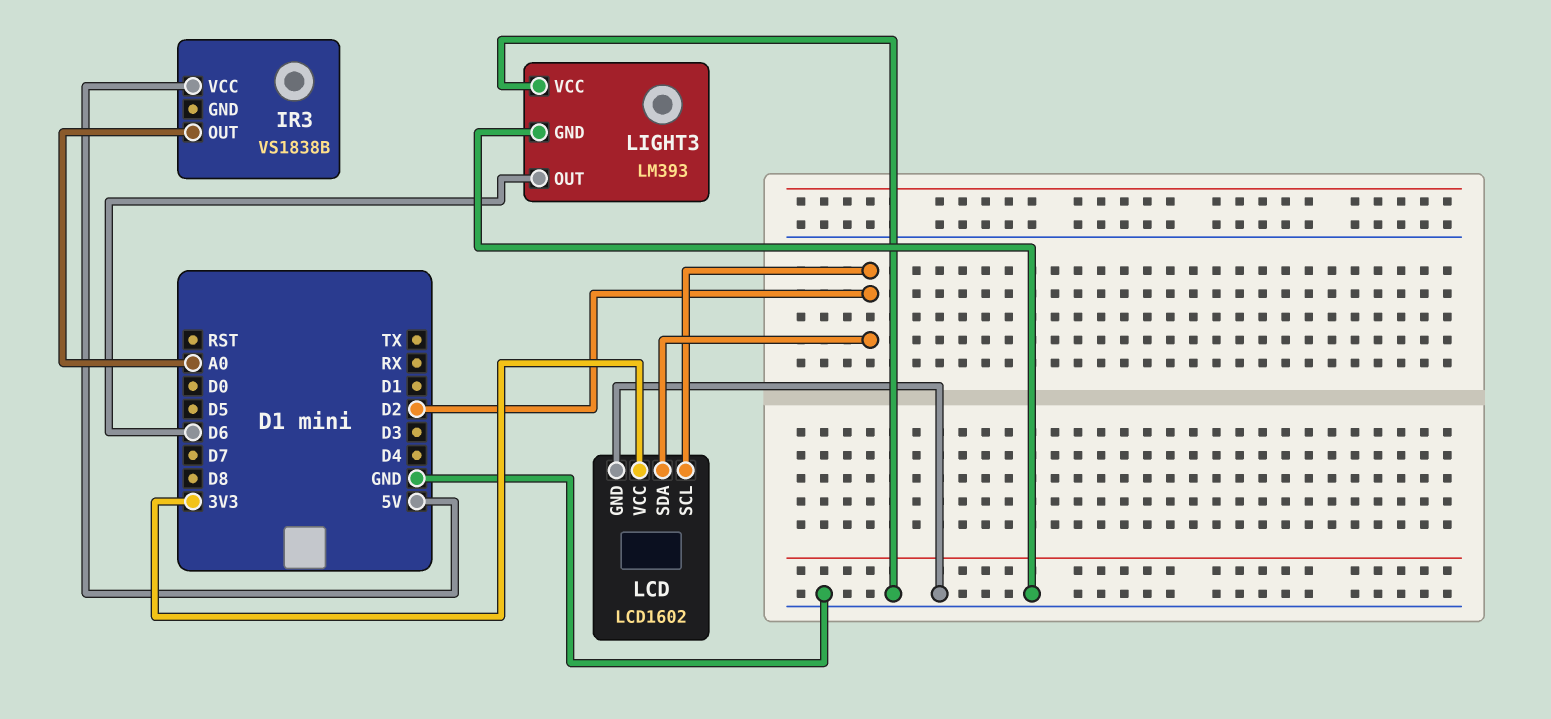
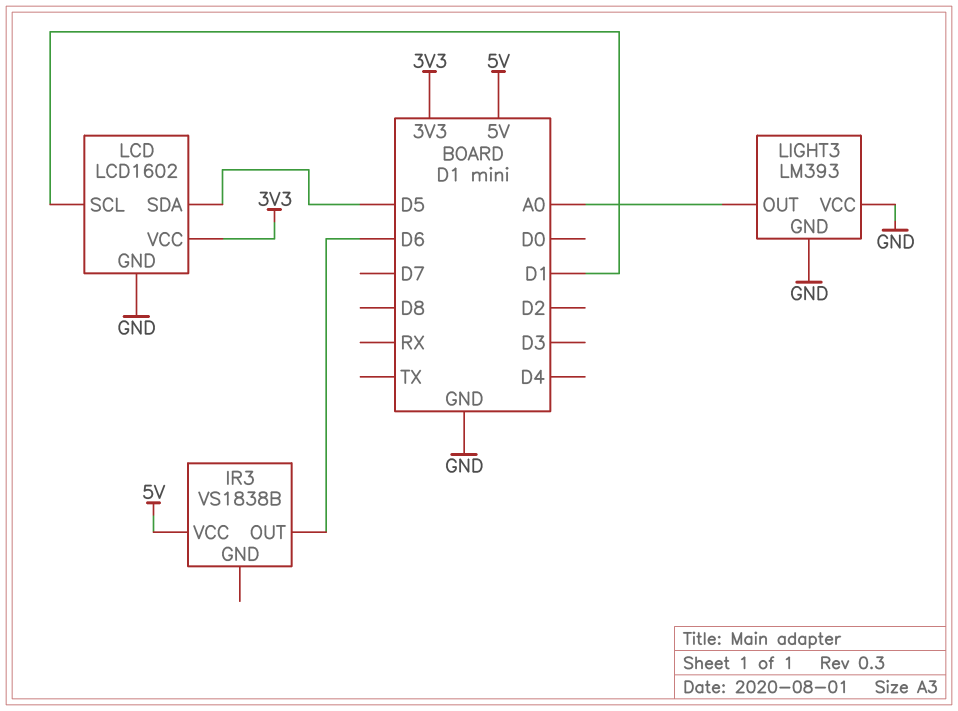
IR3 pin OUT: A0 -> D6
LCD pin SCL: D2 -> D1
LCD pin SDA: D2 -> D5
LIGHT3 pin OUT: D6 -> A0

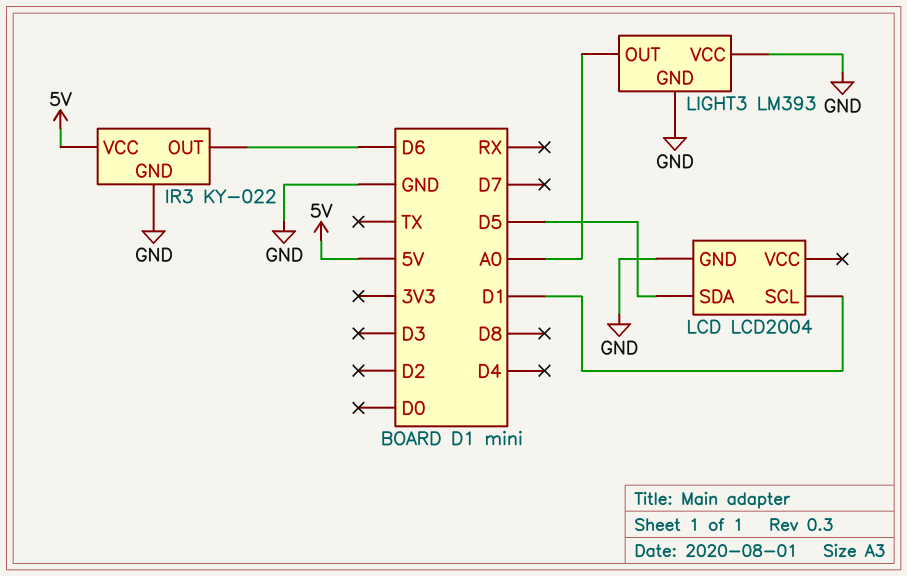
IR3: VS1838B -> KY-022
IR3 pin GND: none -> GND
LCD: LCD1602 -> LCD2004
LCD pin VCC: 3V3 -> none

